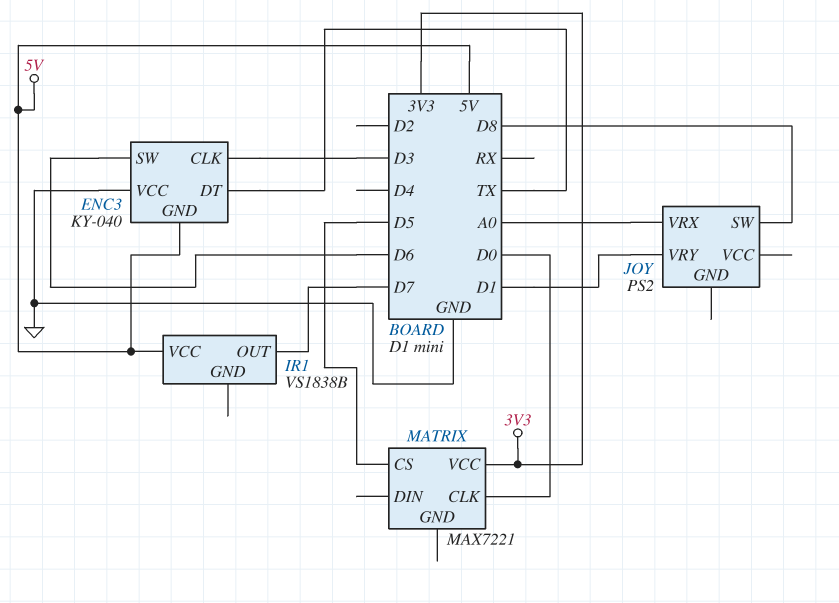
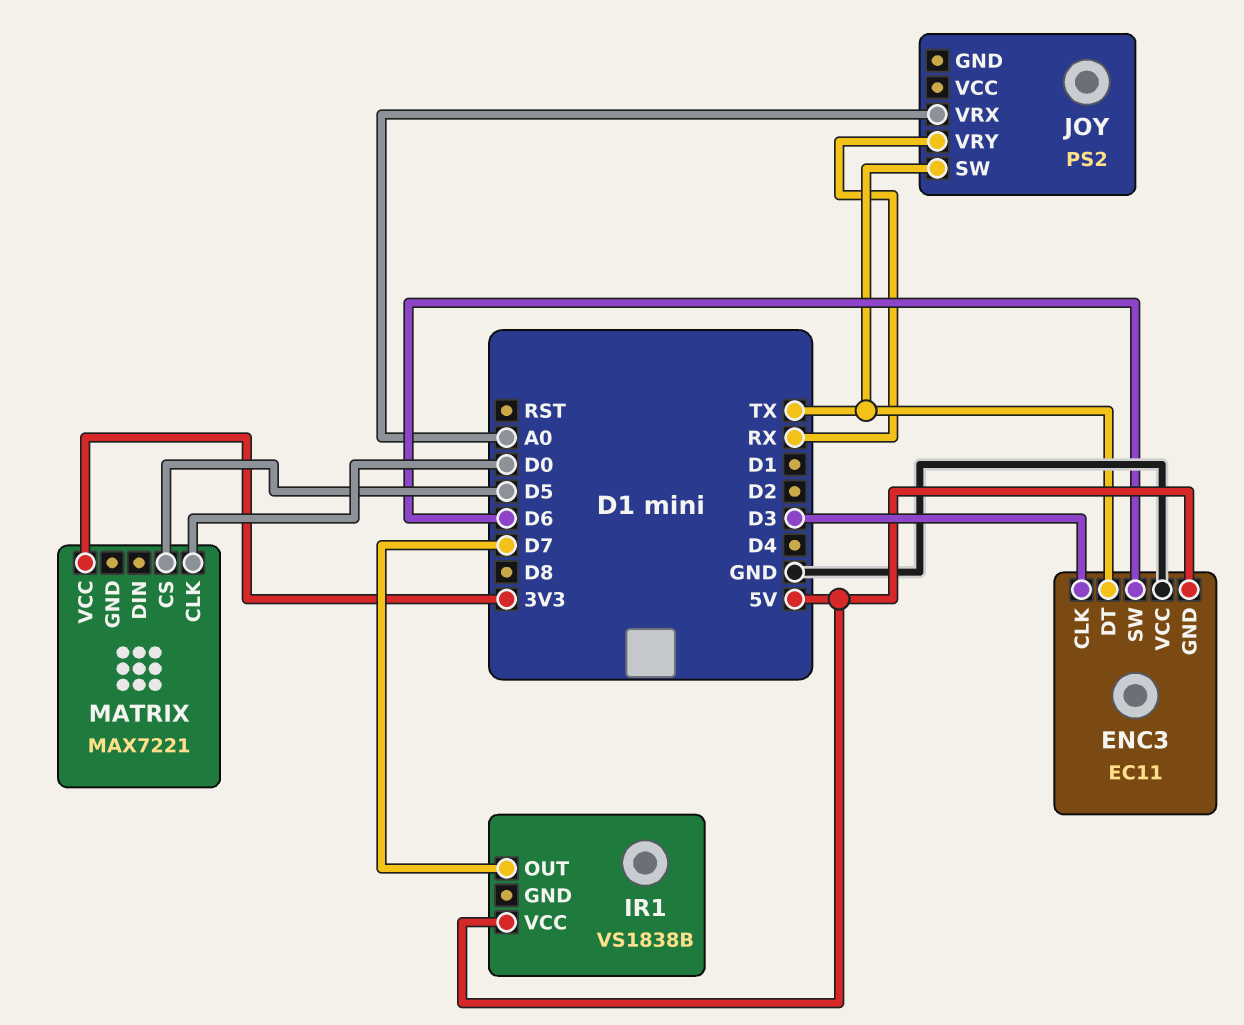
ENC3: KY-040 -> EC11
JOY pin SW: D8 -> TX
JOY pin VRY: D1 -> RX

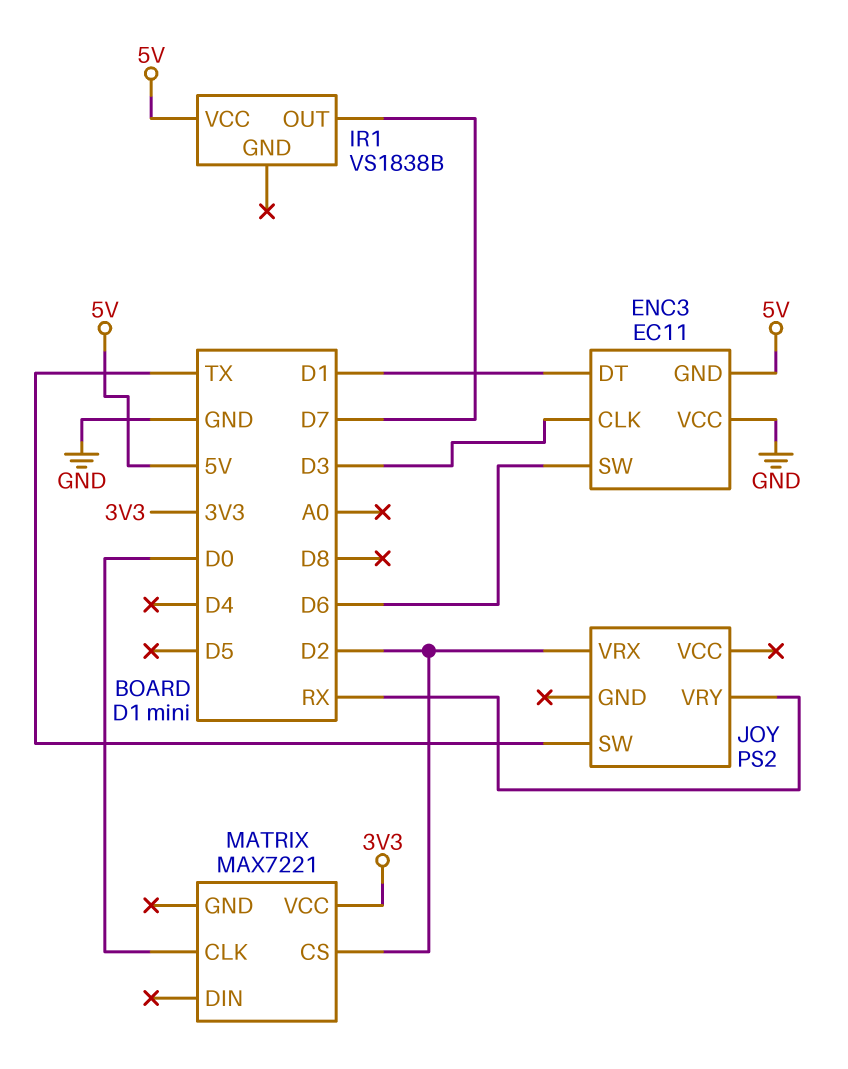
ENC3 pin DT: TX -> D1
JOY pin VRX: A0 -> D2
MATRIX pin CS: D5 -> D2

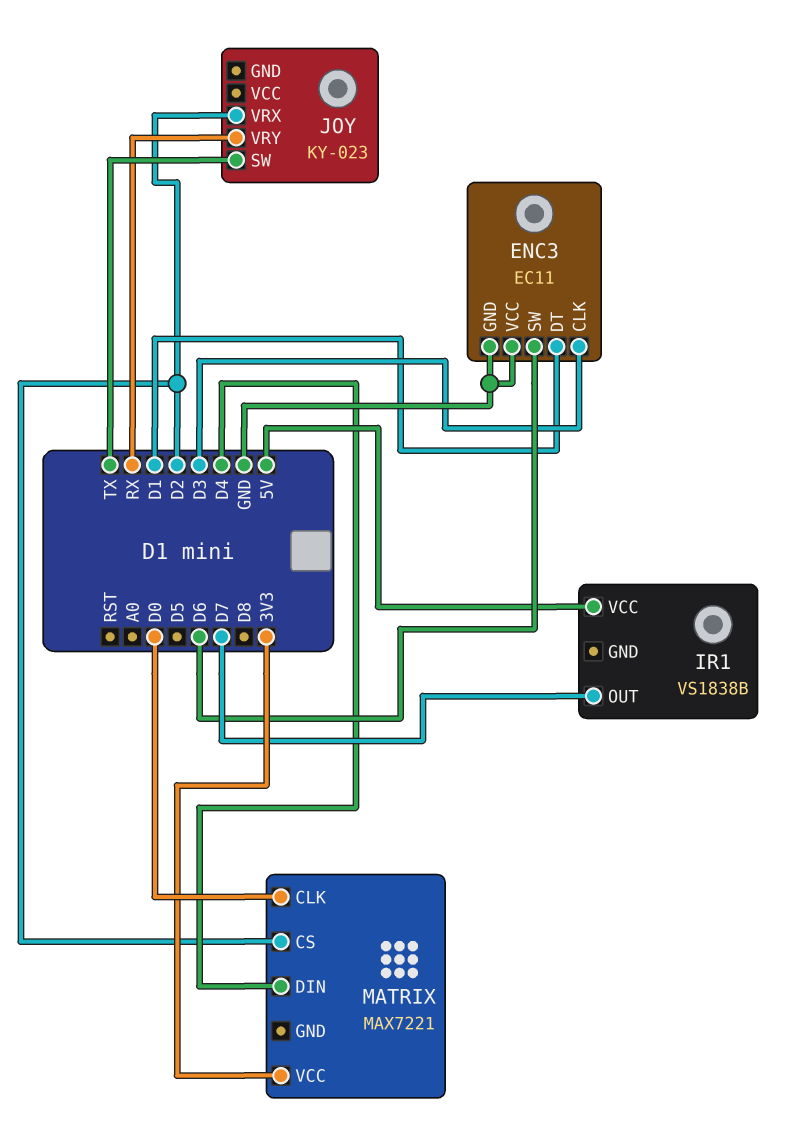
ENC3 pin GND: 5V -> GND
JOY: PS2 -> KY-023
MATRIX pin DIN: none -> D4

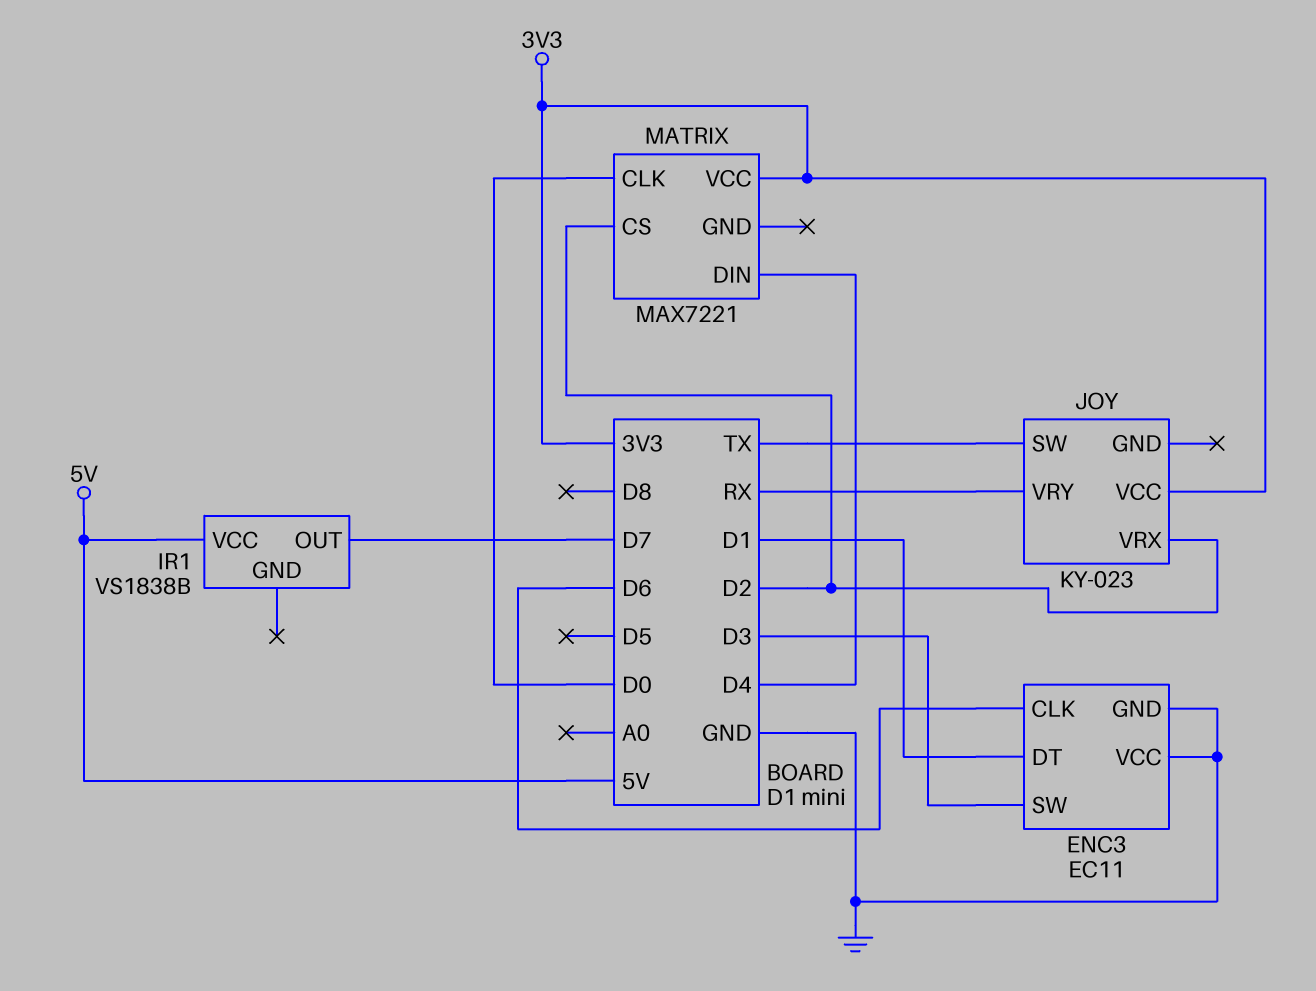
ENC3 pin CLK: D3 -> D6
ENC3 pin SW: D6 -> D3
JOY pin VCC: none -> 3V3

